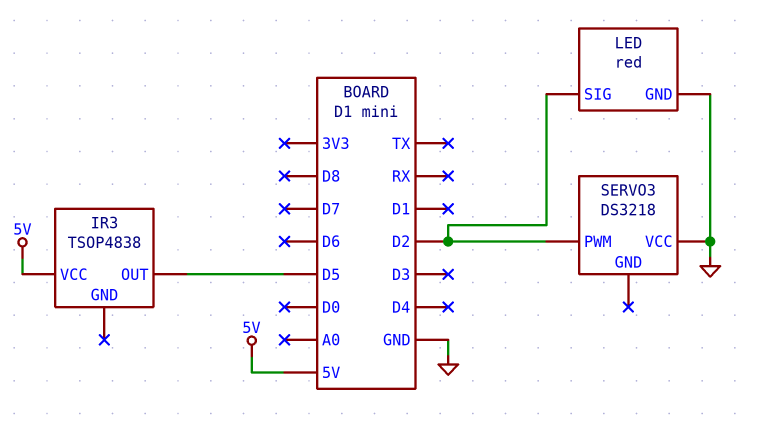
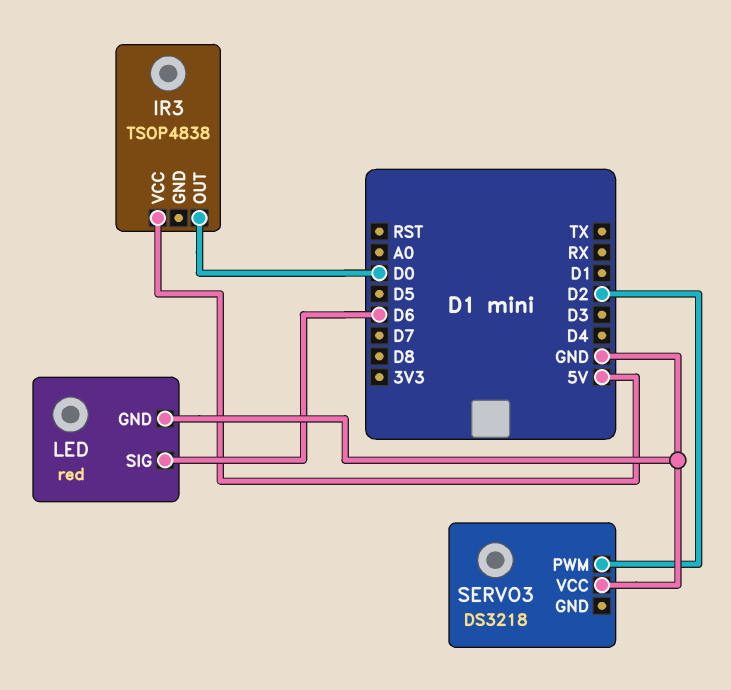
IR3 pin OUT: D5 -> D0
LED pin SIG: D2 -> D6

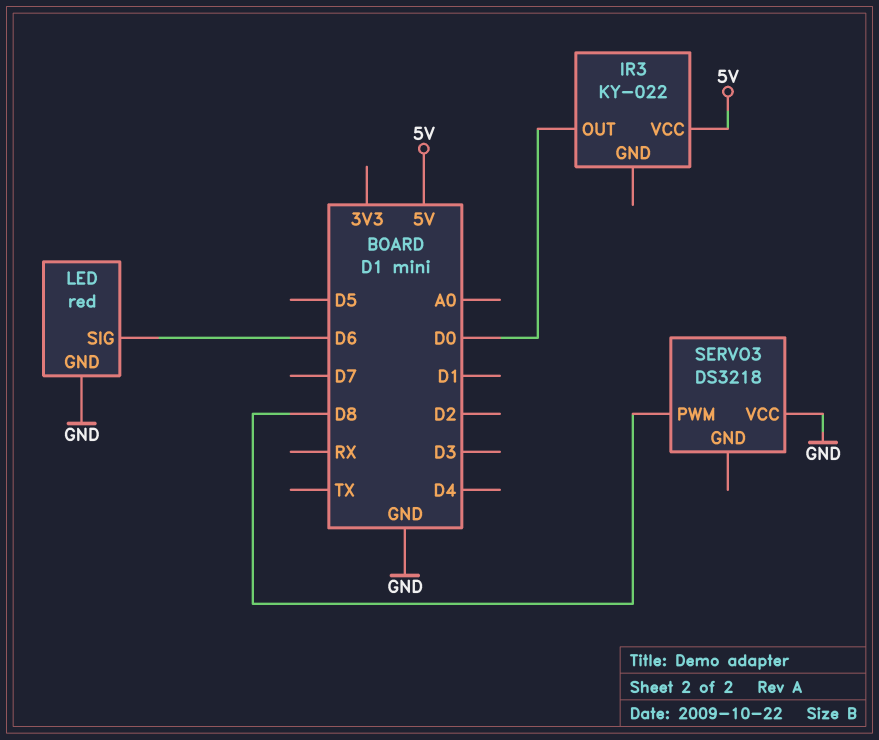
IR3: TSOP4838 -> KY-022
SERVO3 pin PWM: D2 -> D8

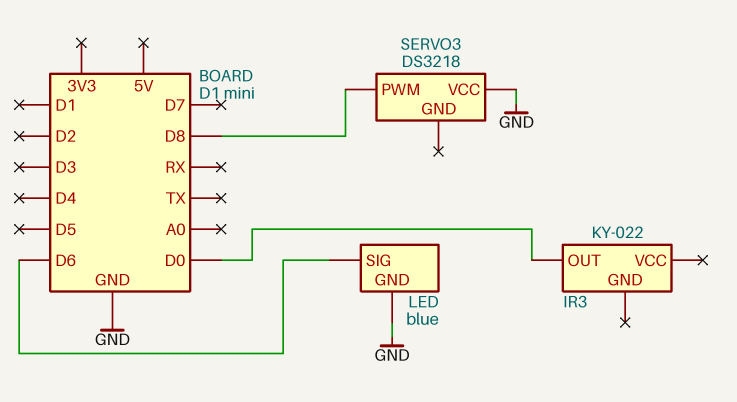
IR3 pin VCC: 5V -> none
LED: red -> blue

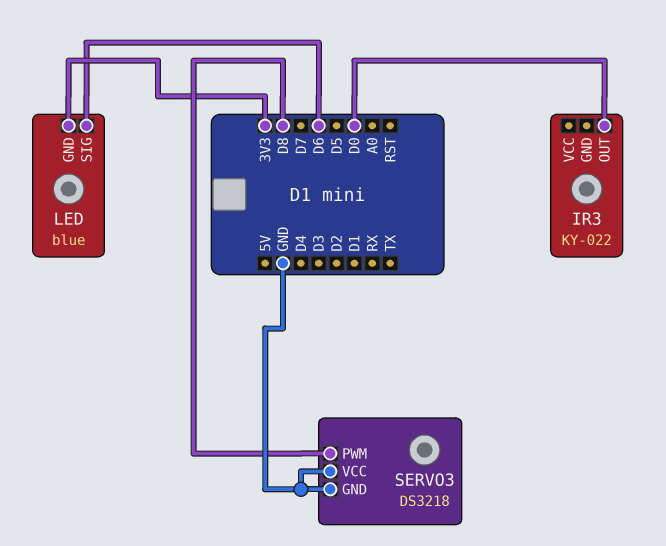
LED pin GND: GND -> 3V3
SERVO3 pin GND: none -> GND

